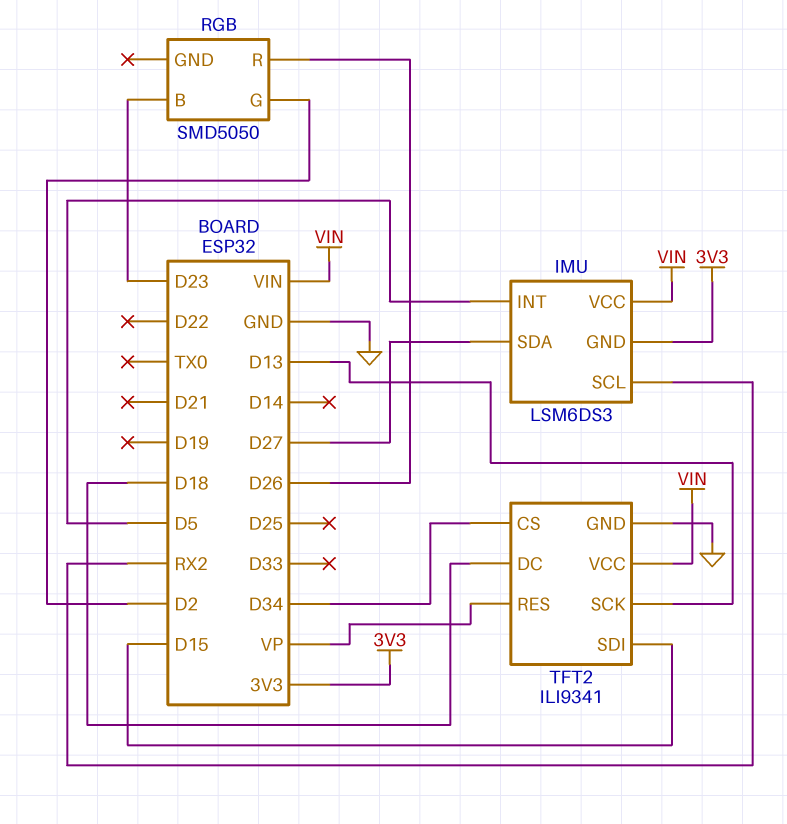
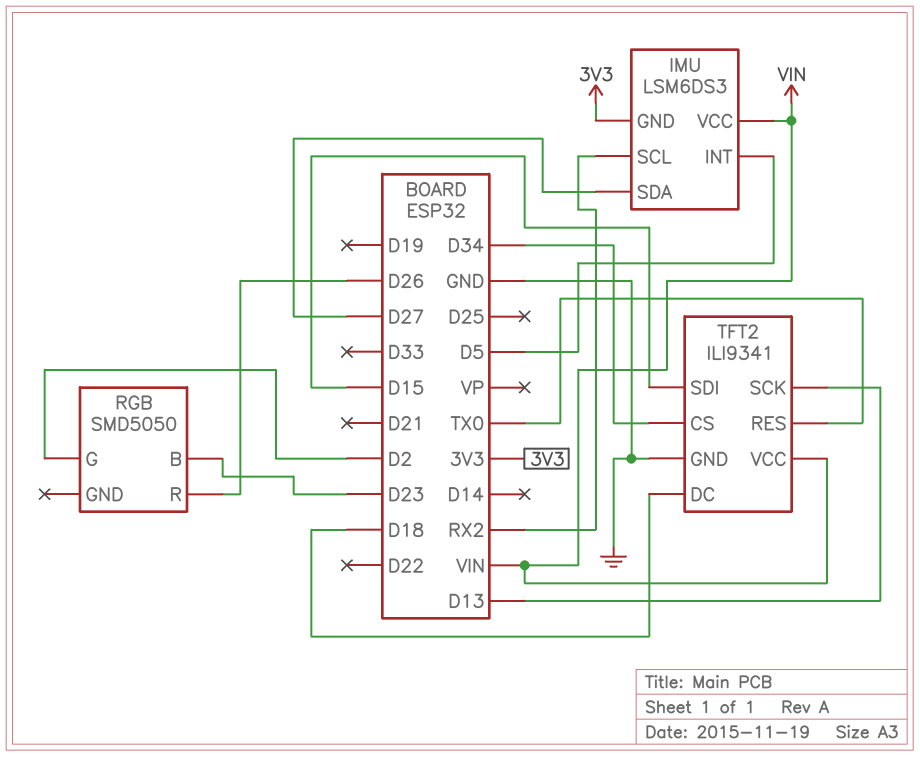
TFT2 pin RES: VP -> TX0

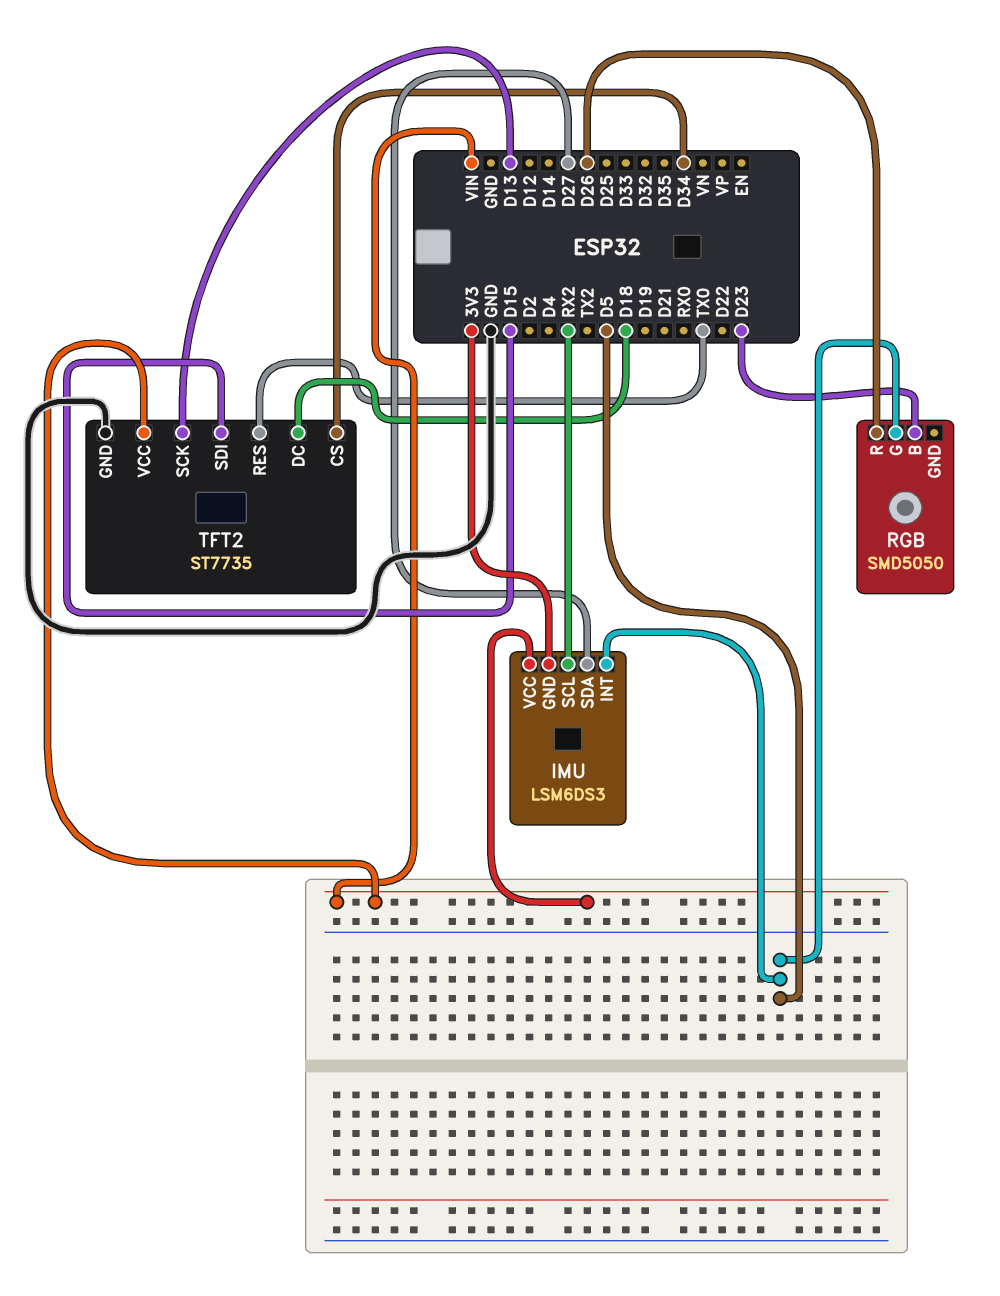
RGB pin G: D2 -> D5
TFT2: ILI9341 -> ST7735

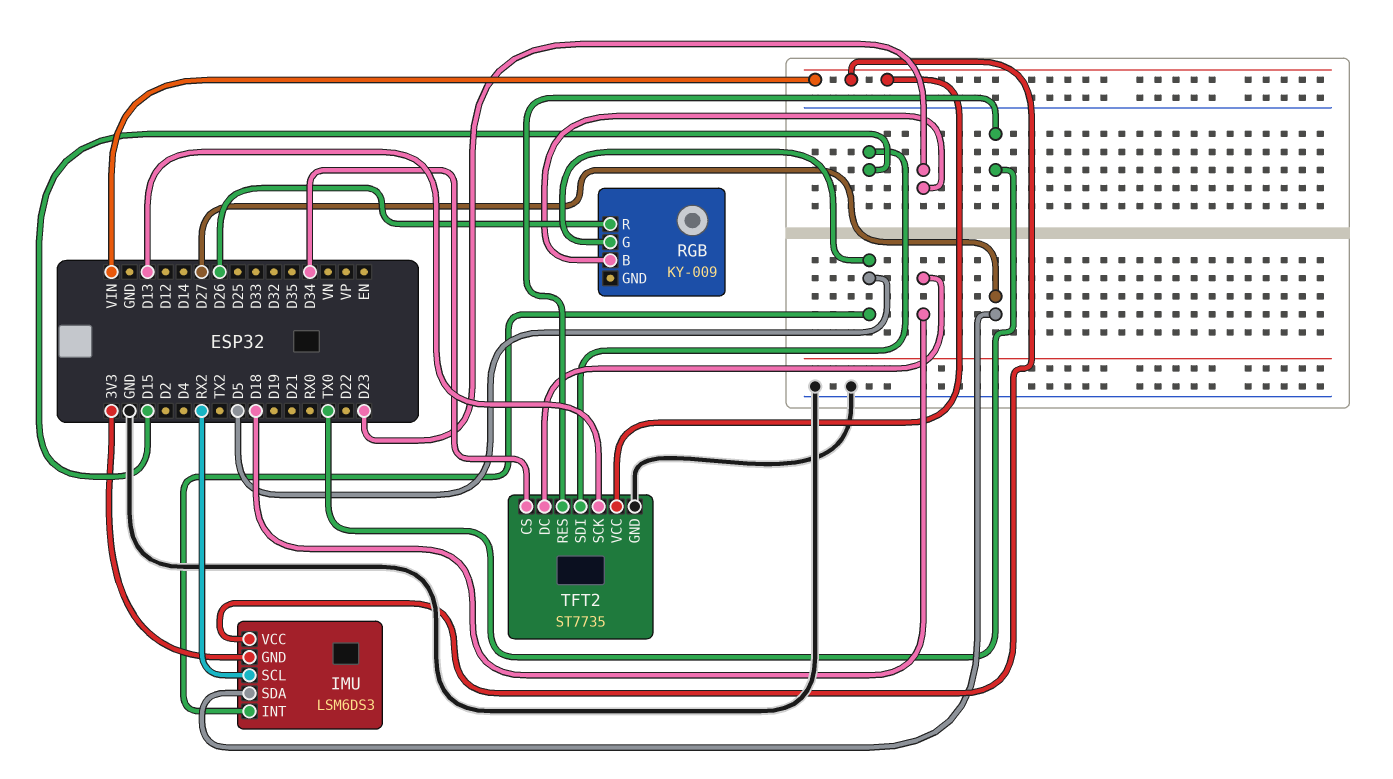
RGB: SMD5050 -> KY-009

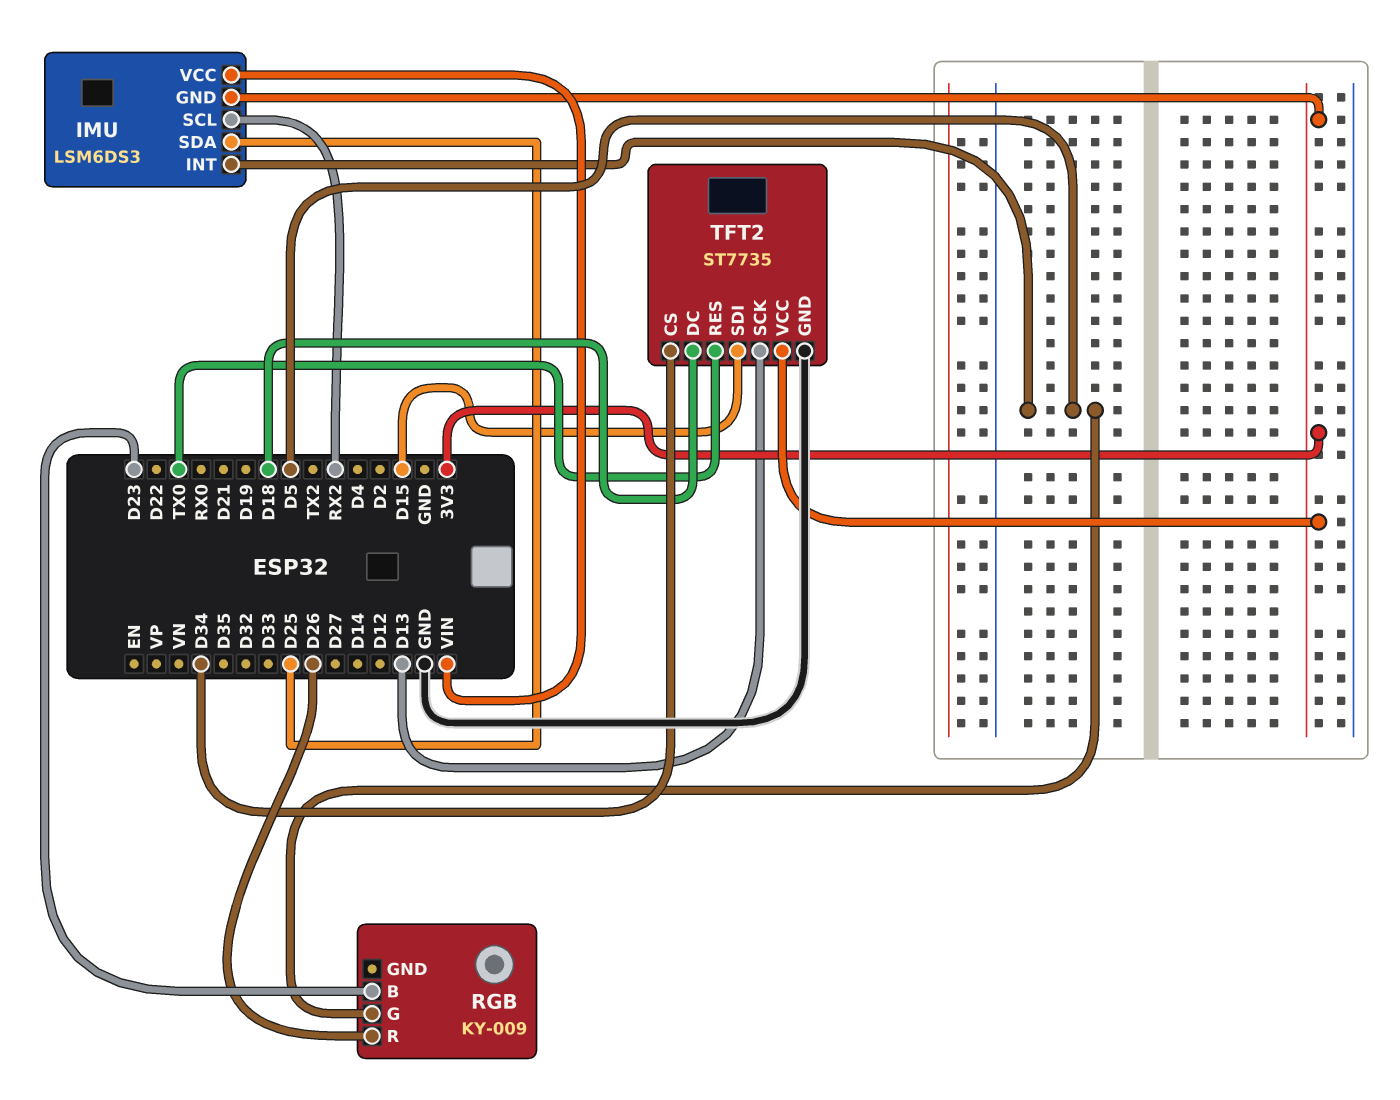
IMU pin SDA: D27 -> D25
TFT2 pin VCC: VIN -> 3V3

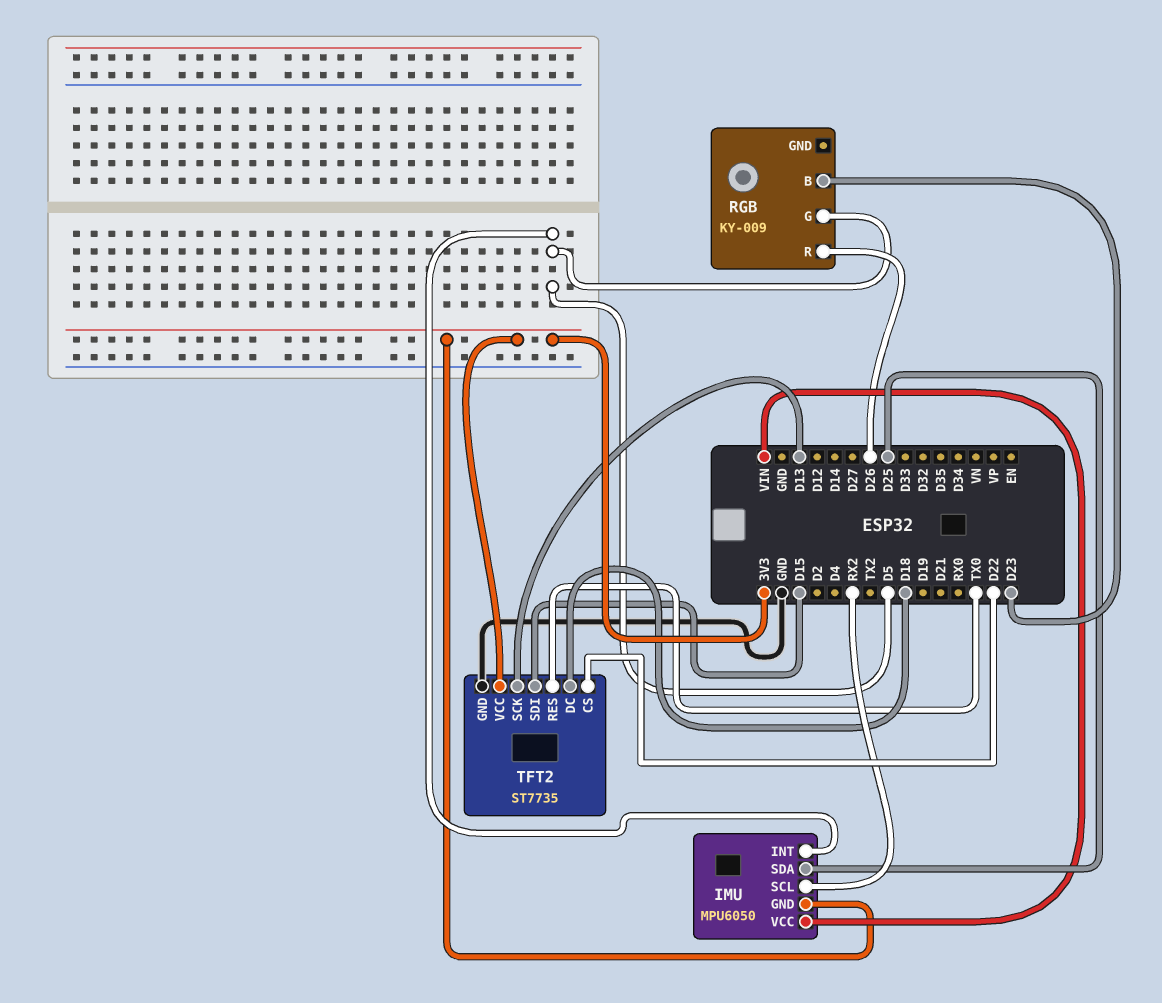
IMU: LSM6DS3 -> MPU6050
TFT2 pin CS: D34 -> D22

